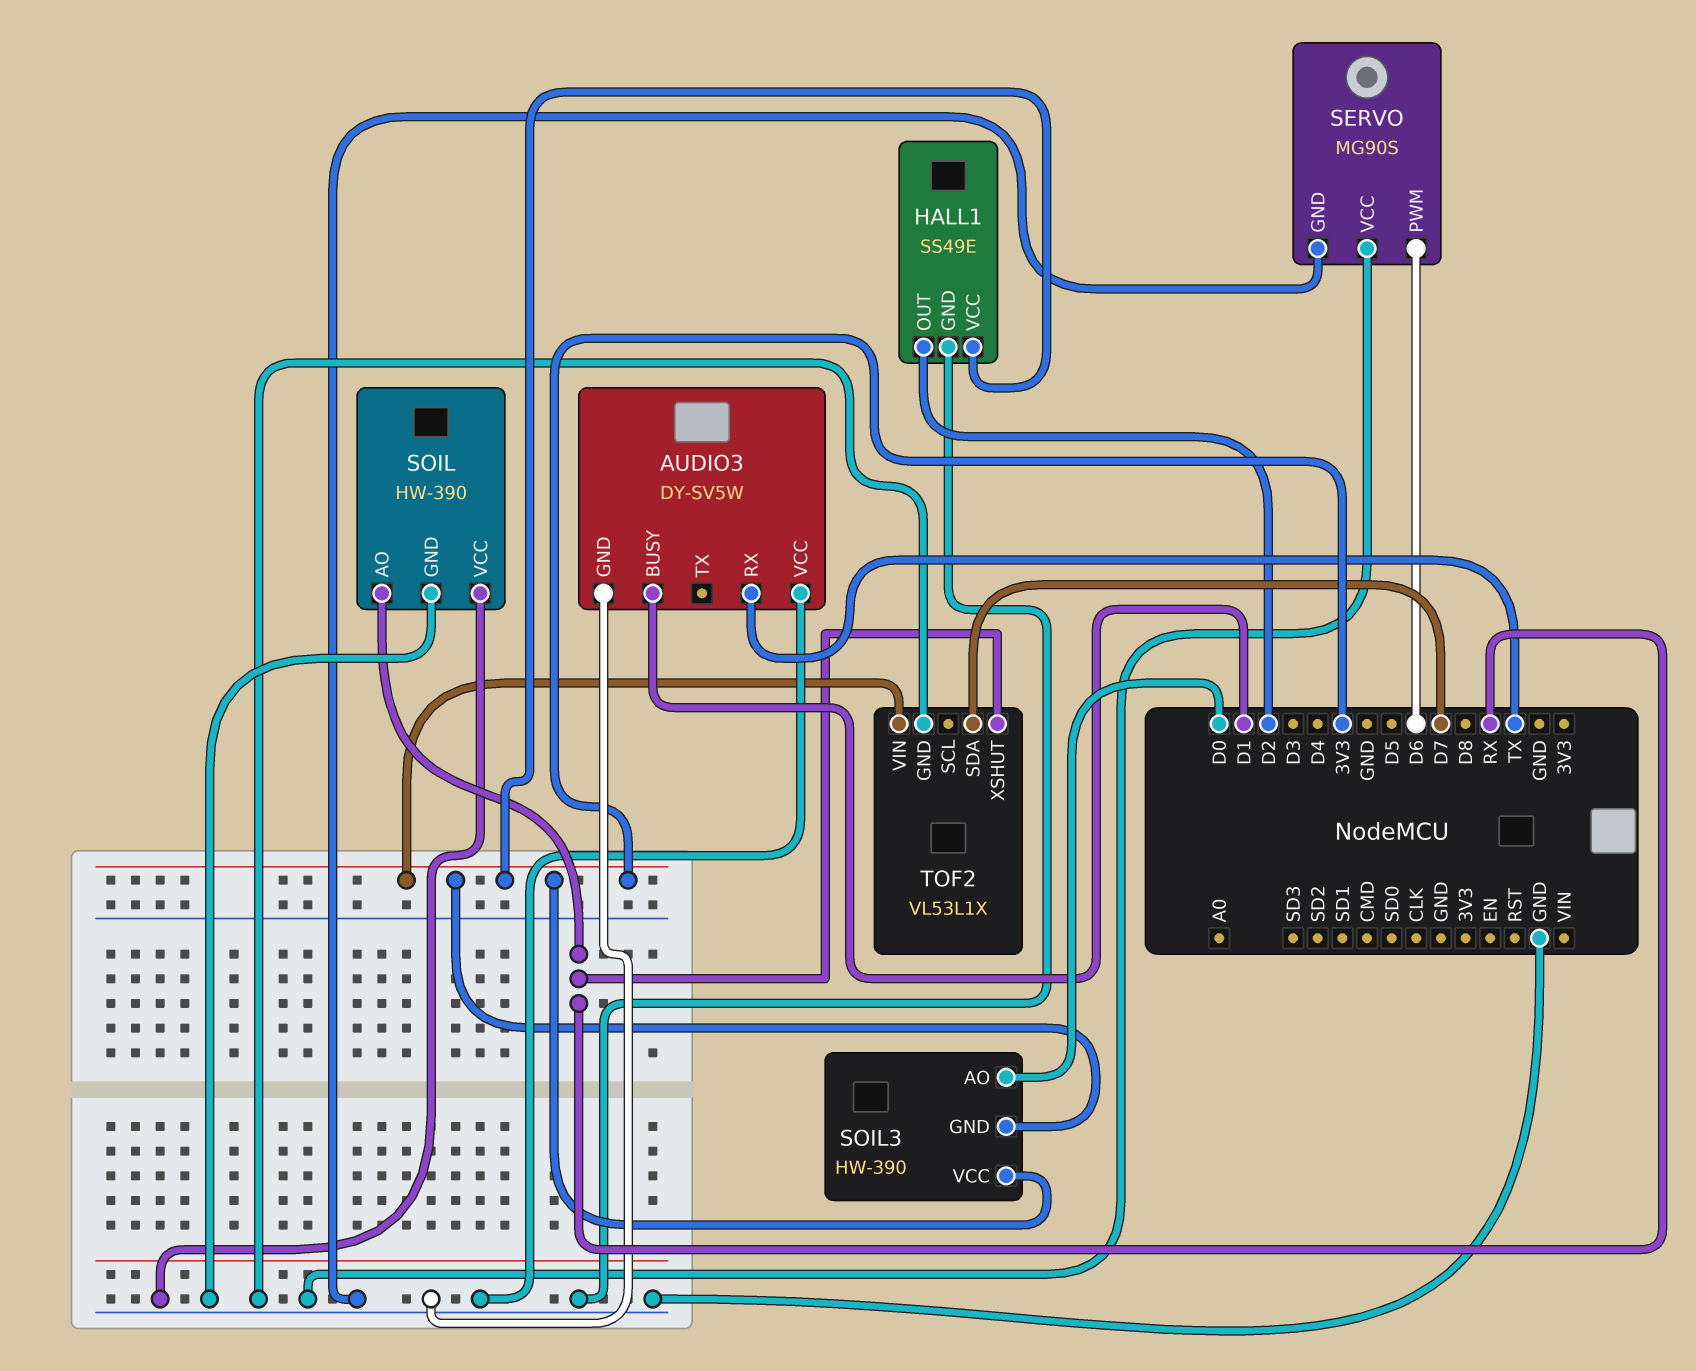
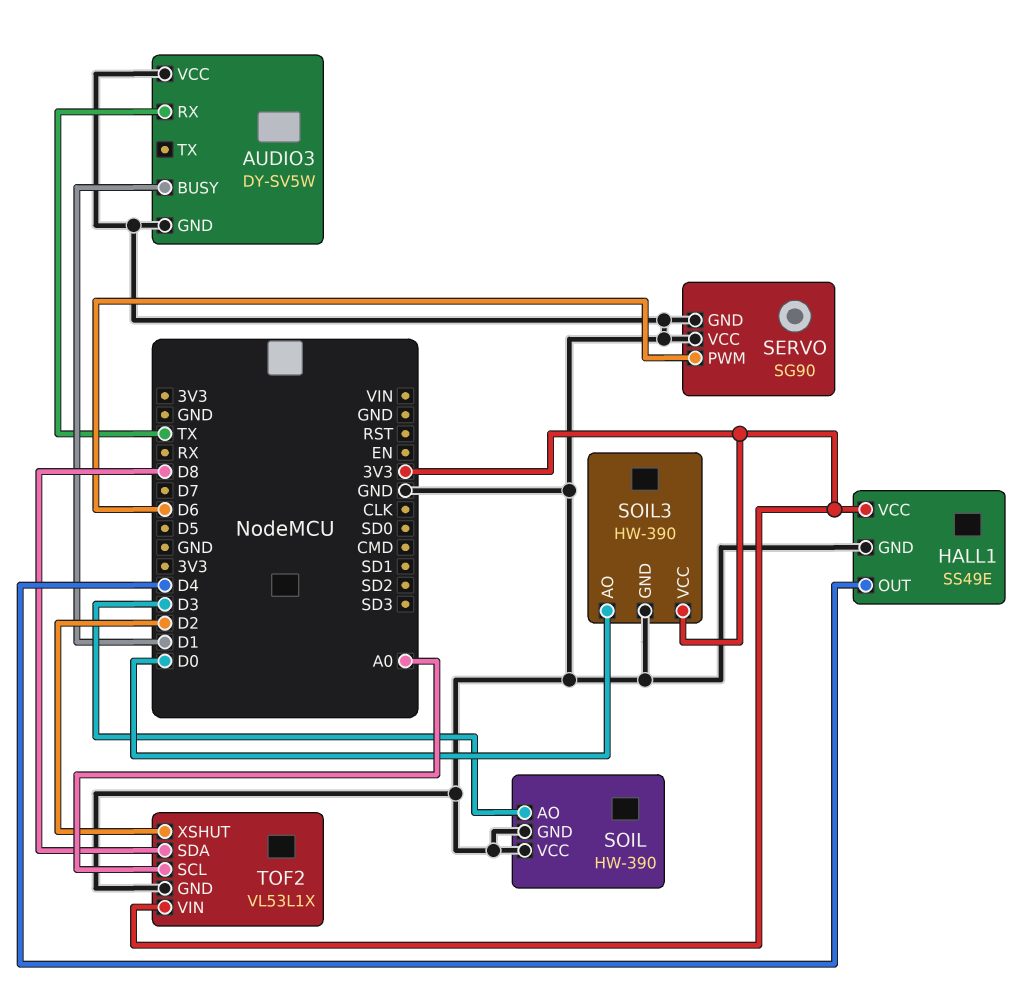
HALL1 pin OUT: D2 -> D4
SERVO: MG90S -> SG90
SOIL pin AO: RX -> D3
SOIL3 pin GND: 3V3 -> GND
TOF2 pin SCL: none -> A0
TOF2 pin SDA: D7 -> D8
TOF2 pin XSHUT: RX -> D2

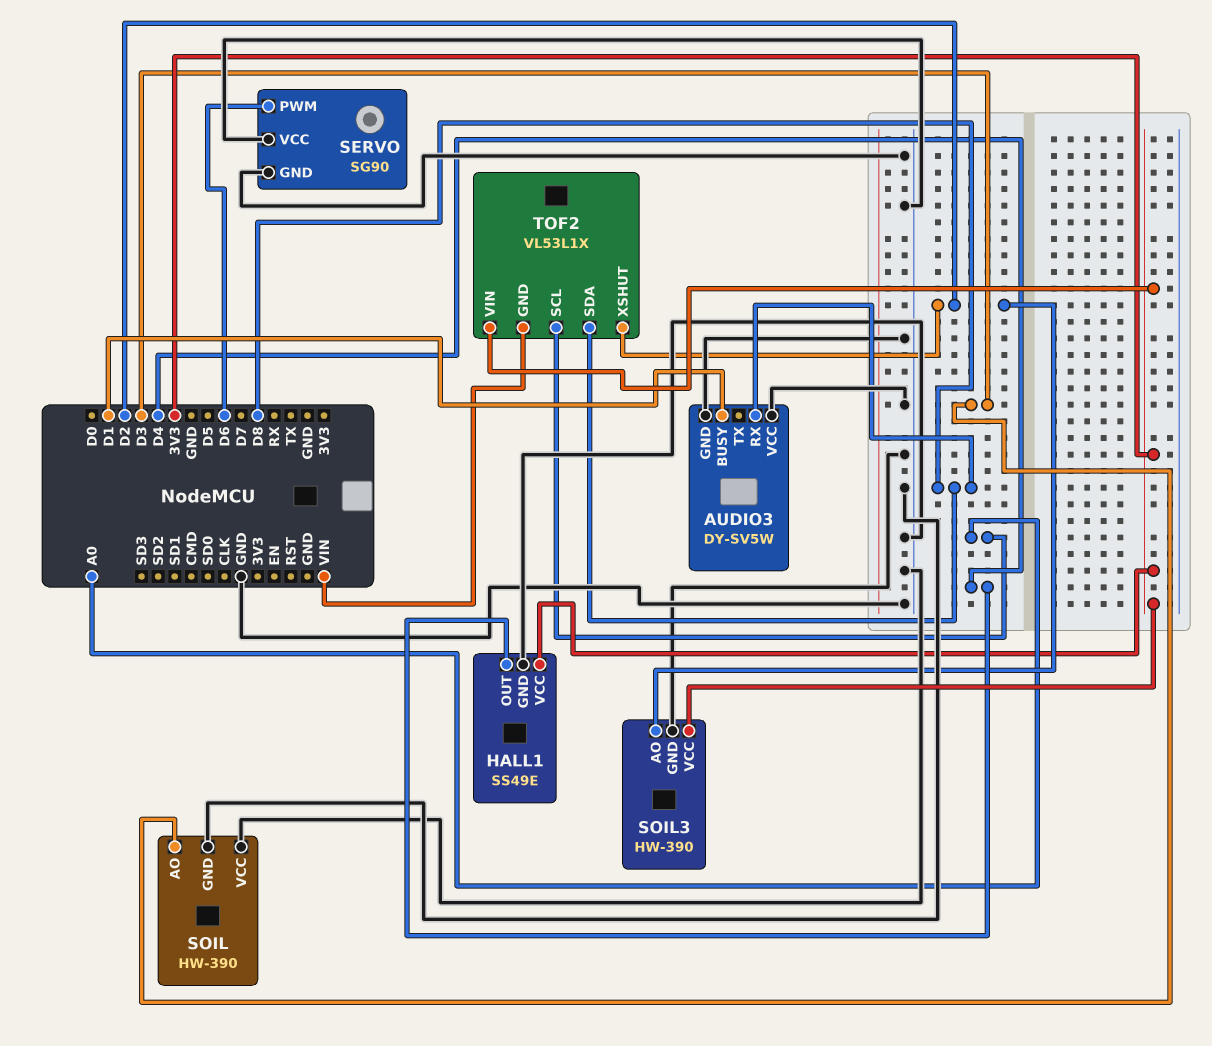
AUDIO3 pin RX: TX -> D8
SOIL3 pin AO: D0 -> D2
TOF2 pin GND: GND -> VIN

